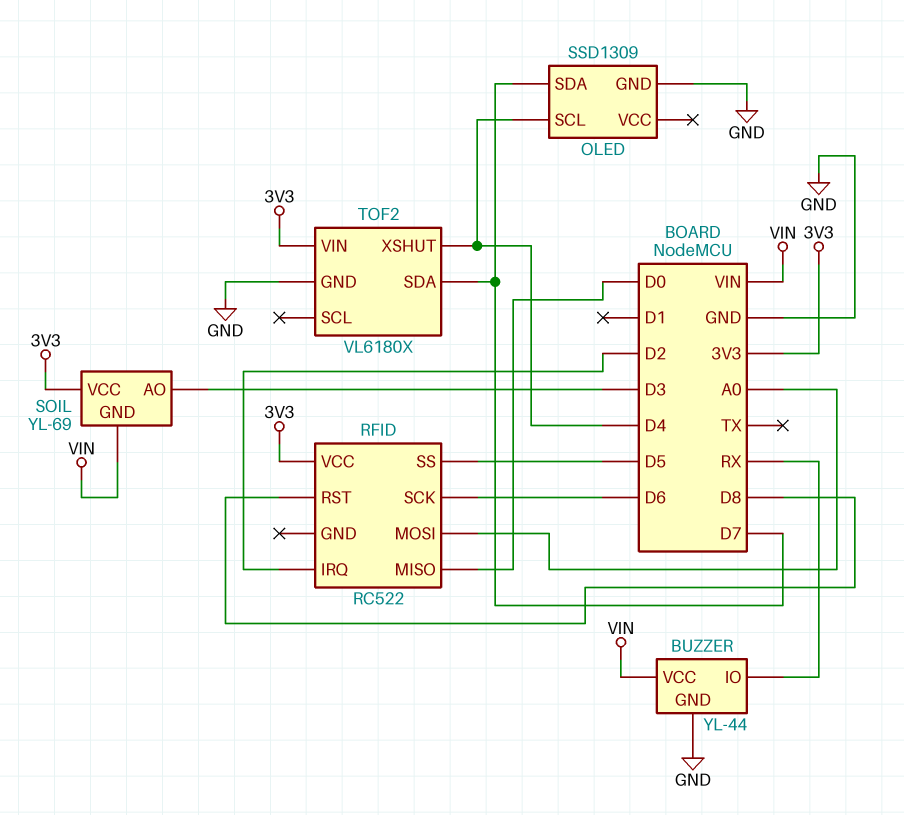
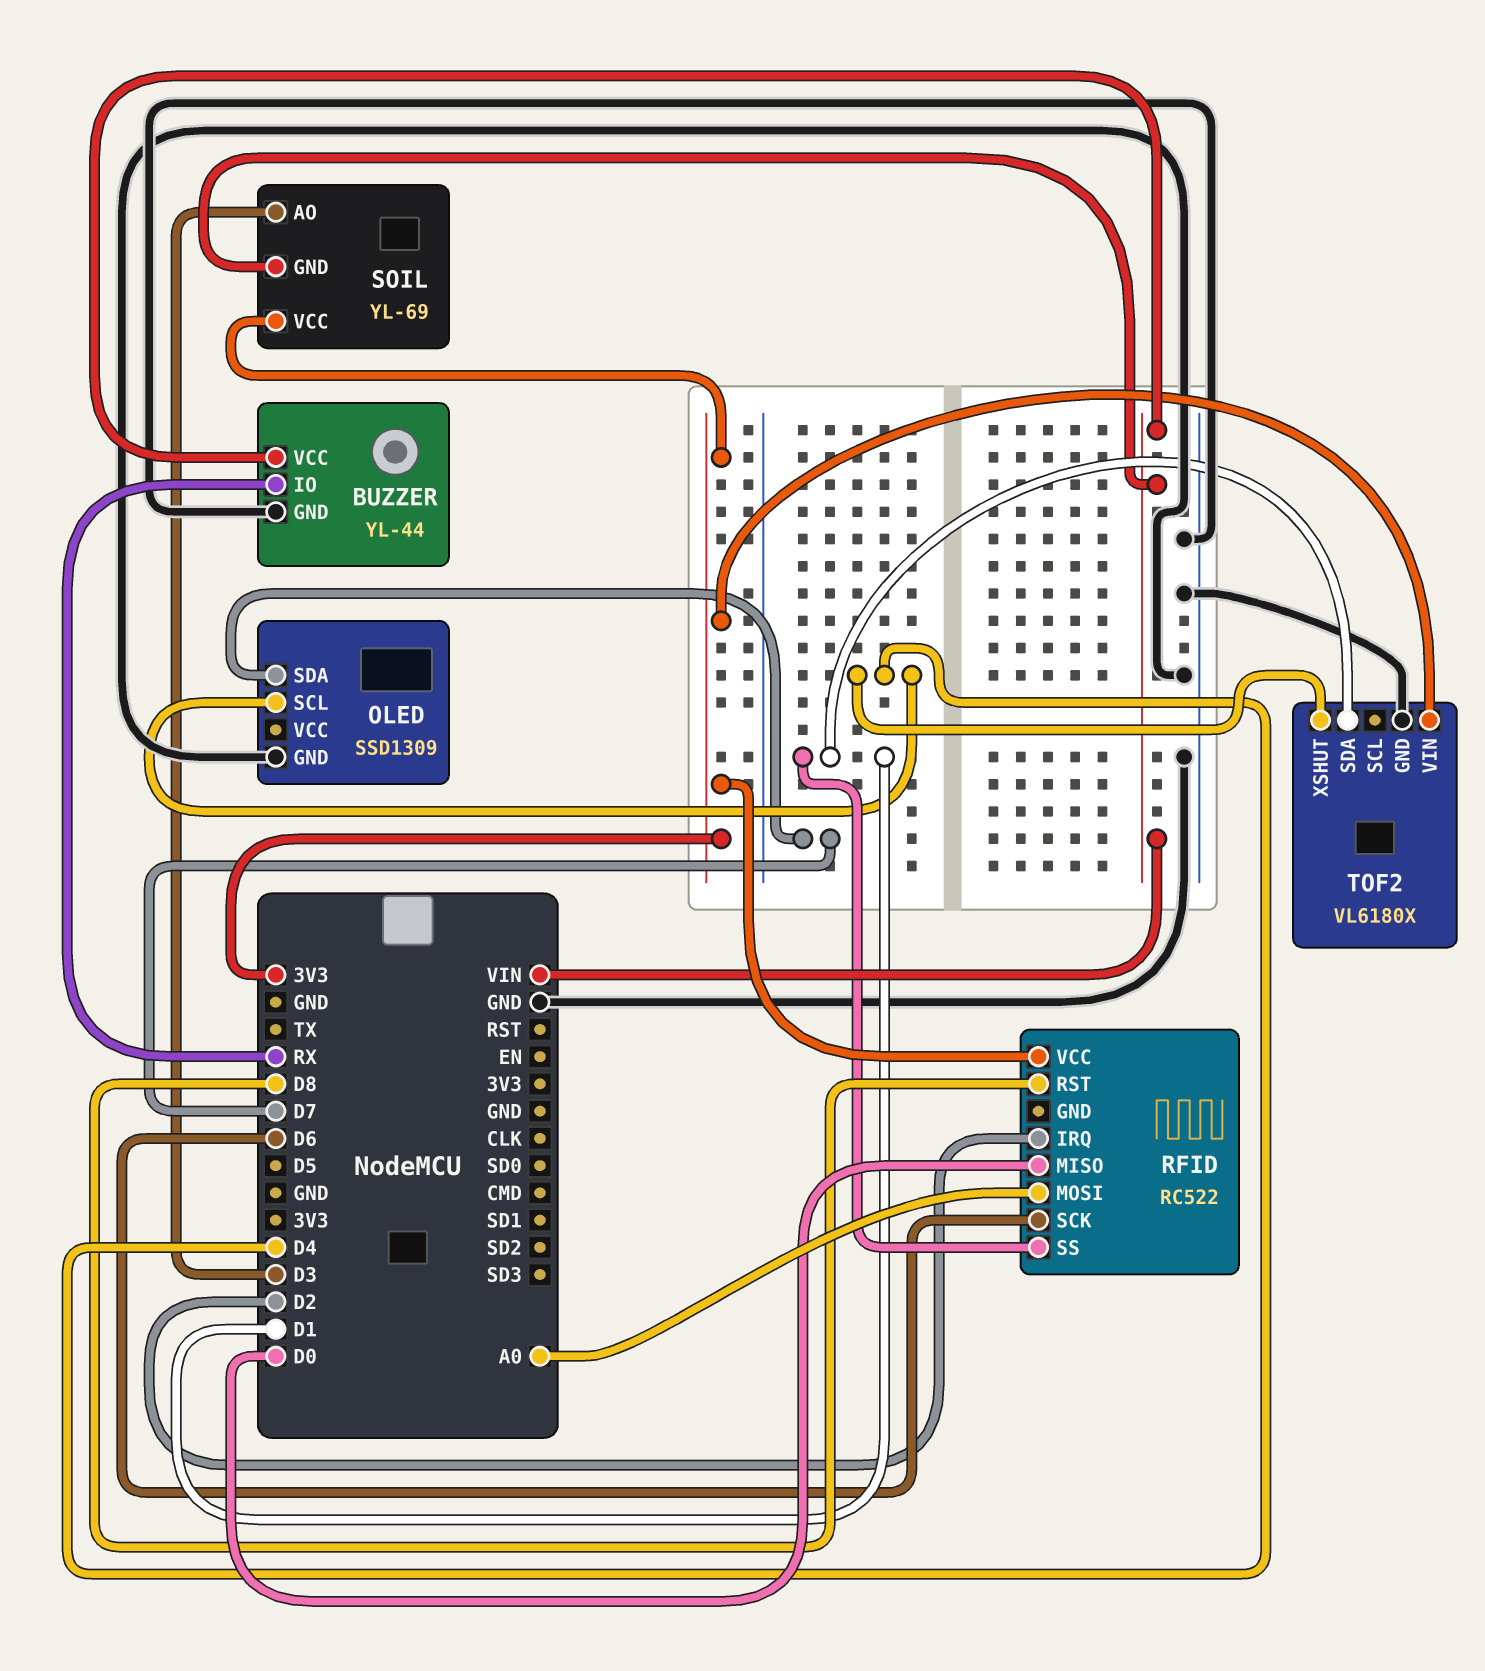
RFID pin SS: D5 -> D1
TOF2 pin SDA: D7 -> D1

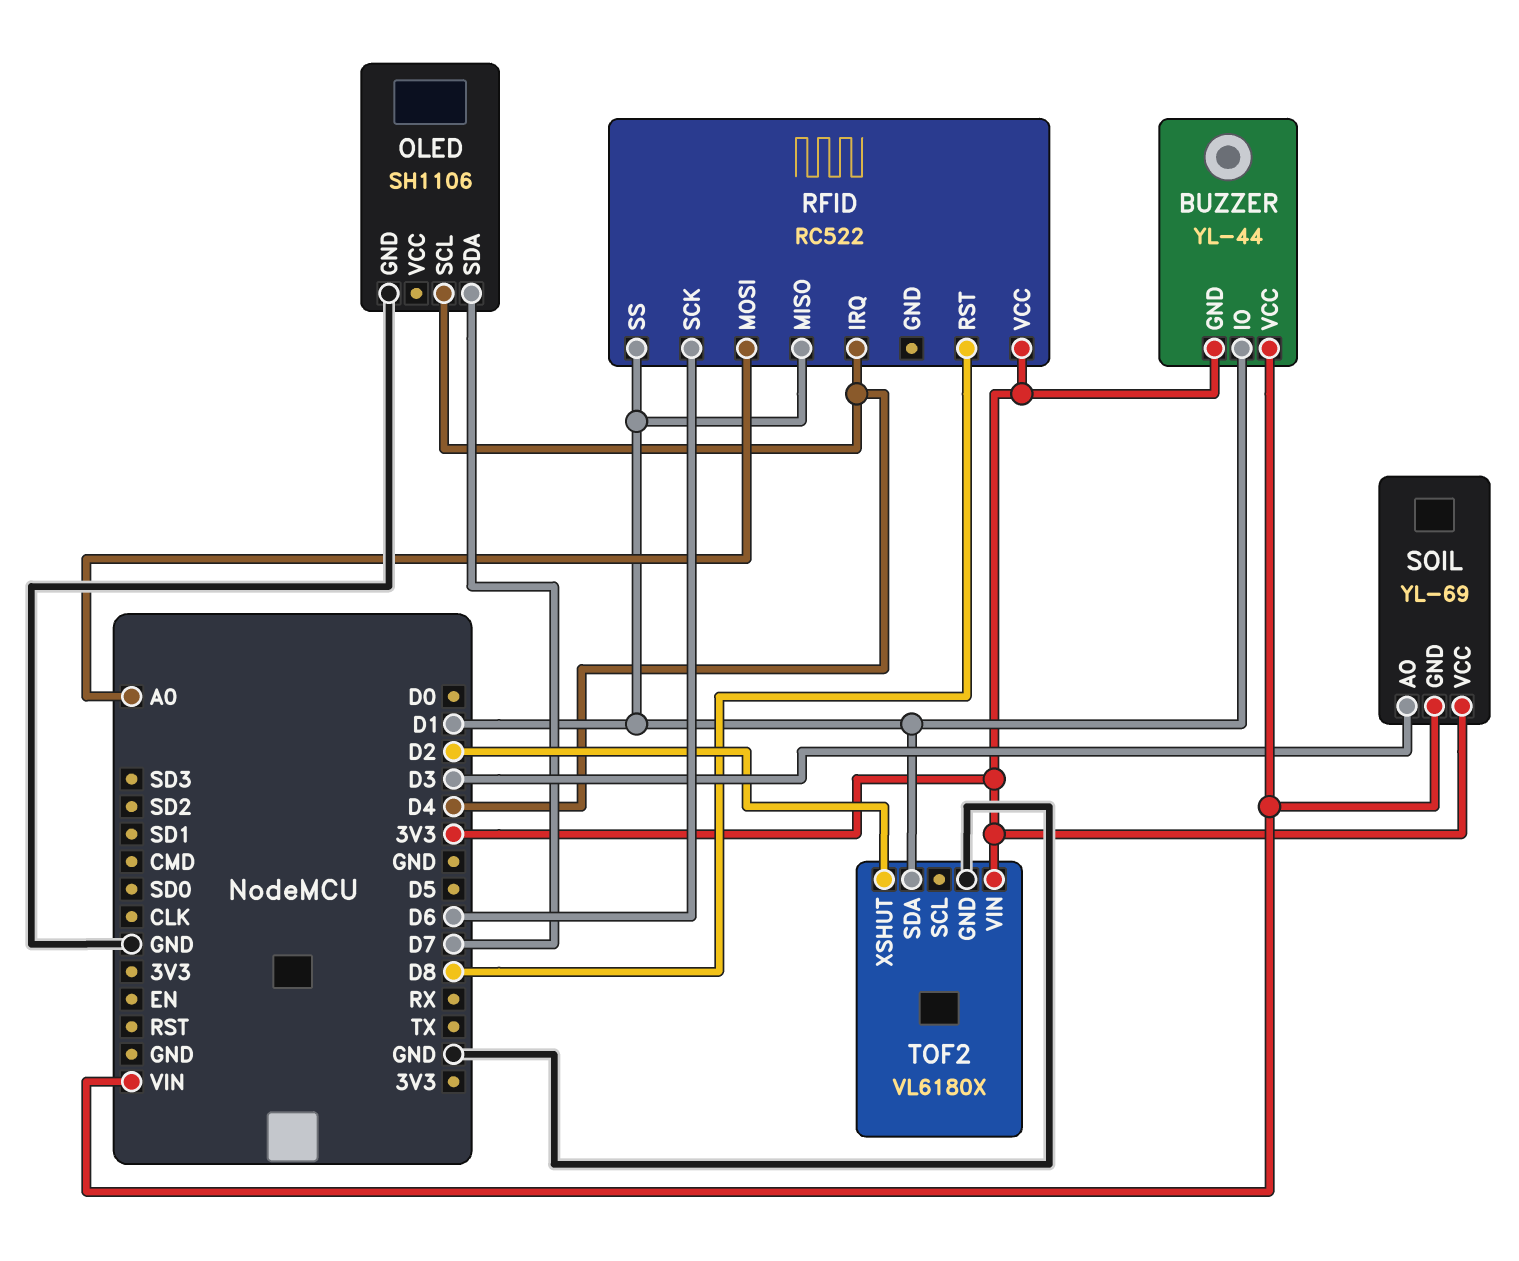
BUZZER pin GND: GND -> 3V3
BUZZER pin IO: RX -> D1
OLED: SSD1309 -> SH1106
RFID pin IRQ: D2 -> D4
RFID pin MISO: D0 -> D1
TOF2 pin XSHUT: D4 -> D2

